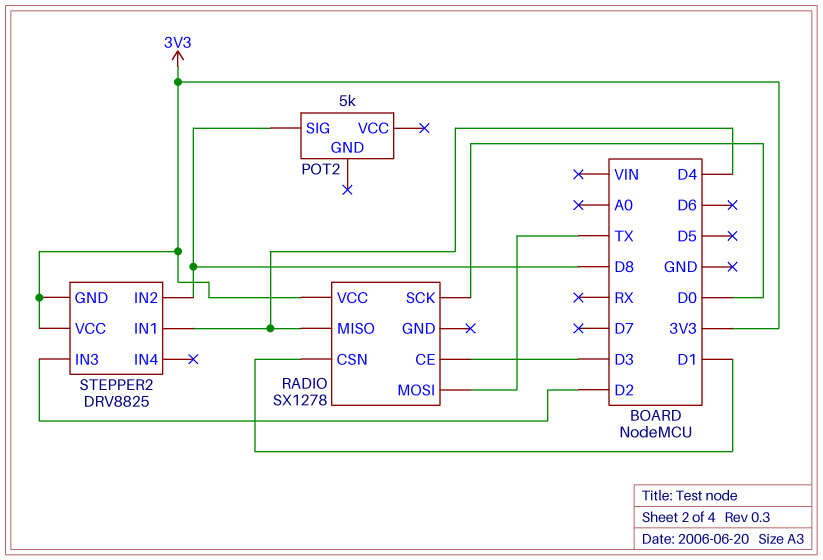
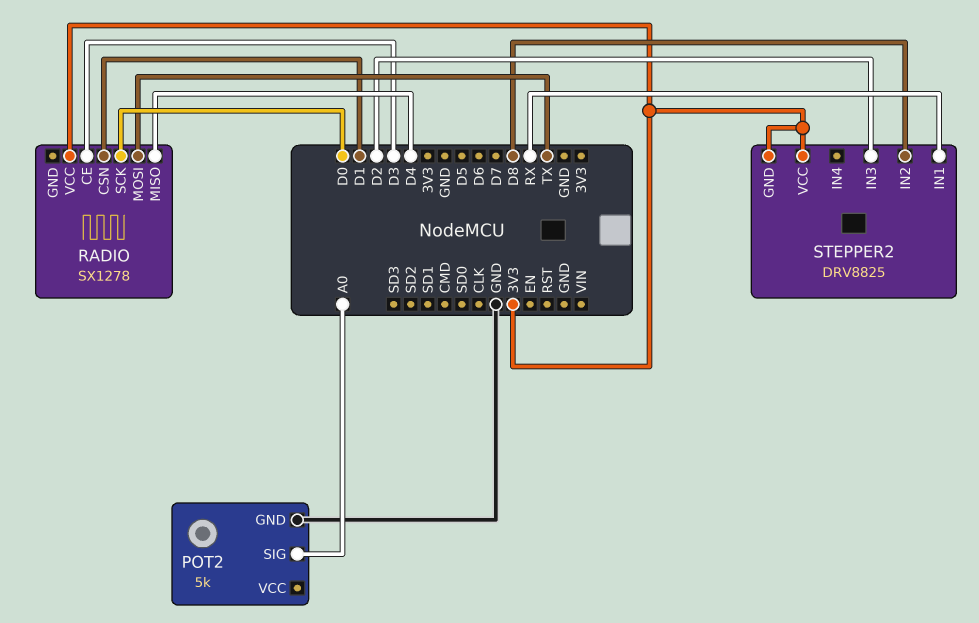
POT2 pin GND: none -> GND
POT2 pin SIG: D8 -> A0
STEPPER2 pin IN1: D4 -> RX

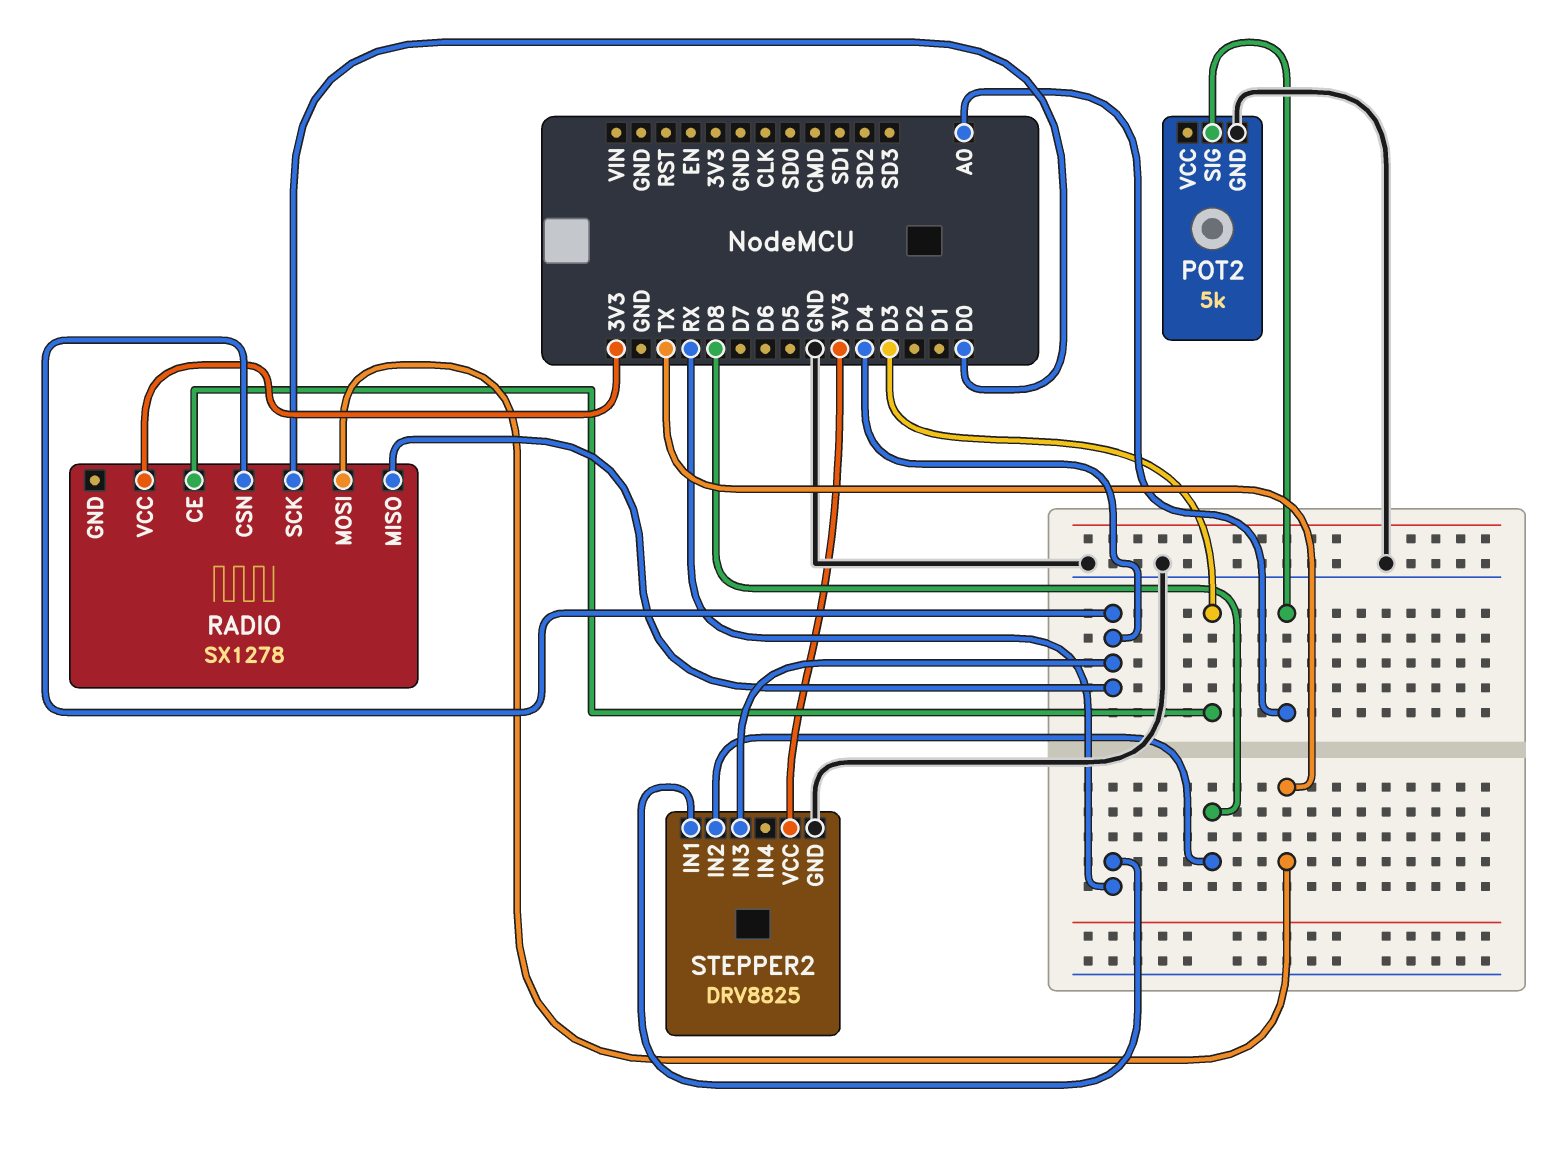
RADIO pin CSN: D1 -> D4
STEPPER2 pin GND: 3V3 -> GND
STEPPER2 pin IN3: D2 -> D4

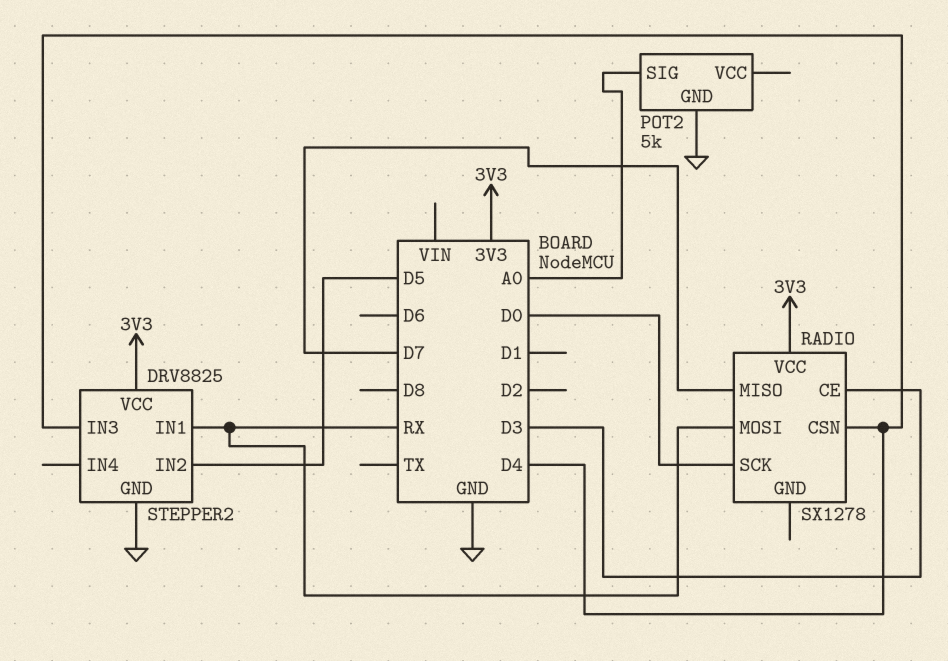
RADIO pin MISO: D4 -> D7
RADIO pin MOSI: TX -> RX
STEPPER2 pin IN2: D8 -> D5

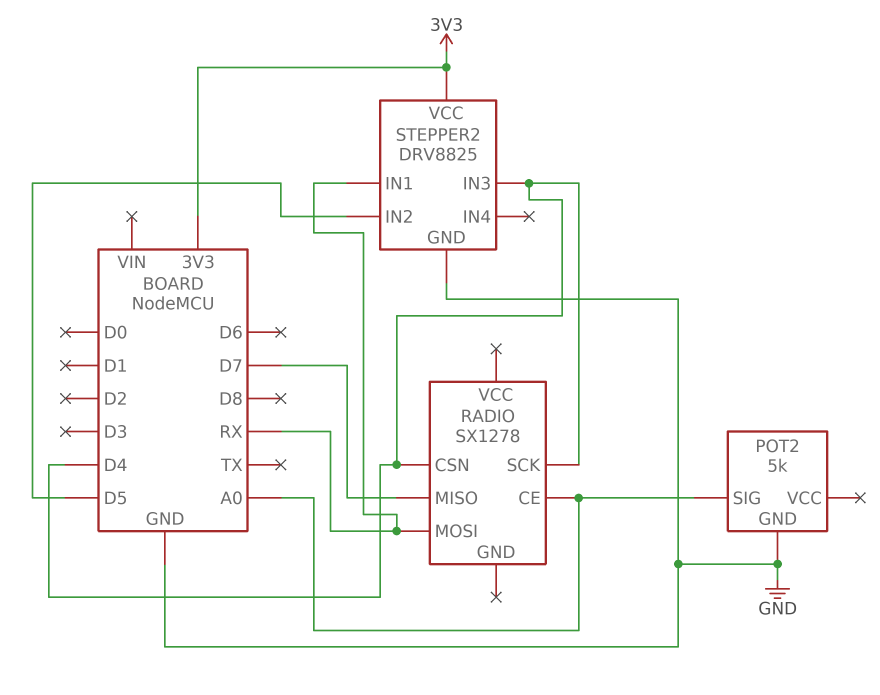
RADIO pin CE: D3 -> A0
RADIO pin SCK: D0 -> D4
RADIO pin VCC: 3V3 -> none

